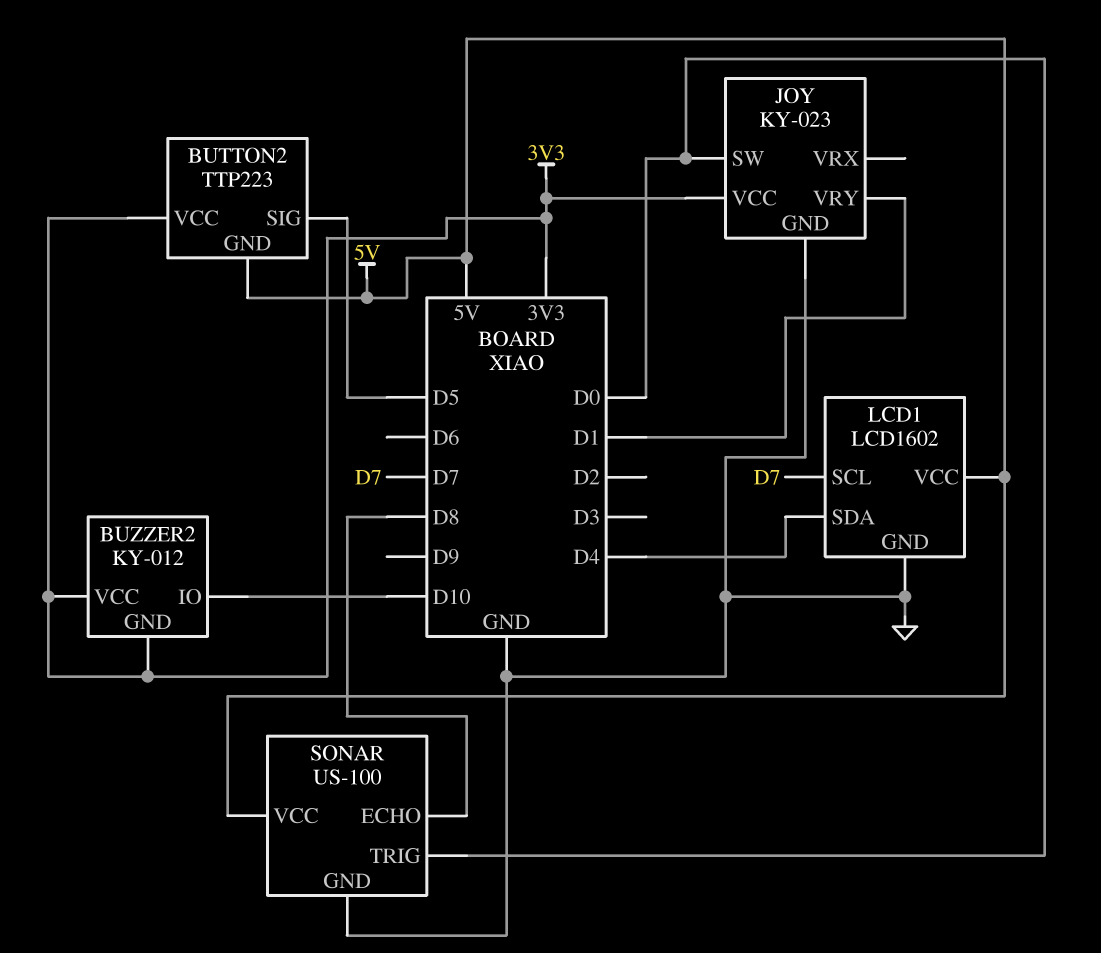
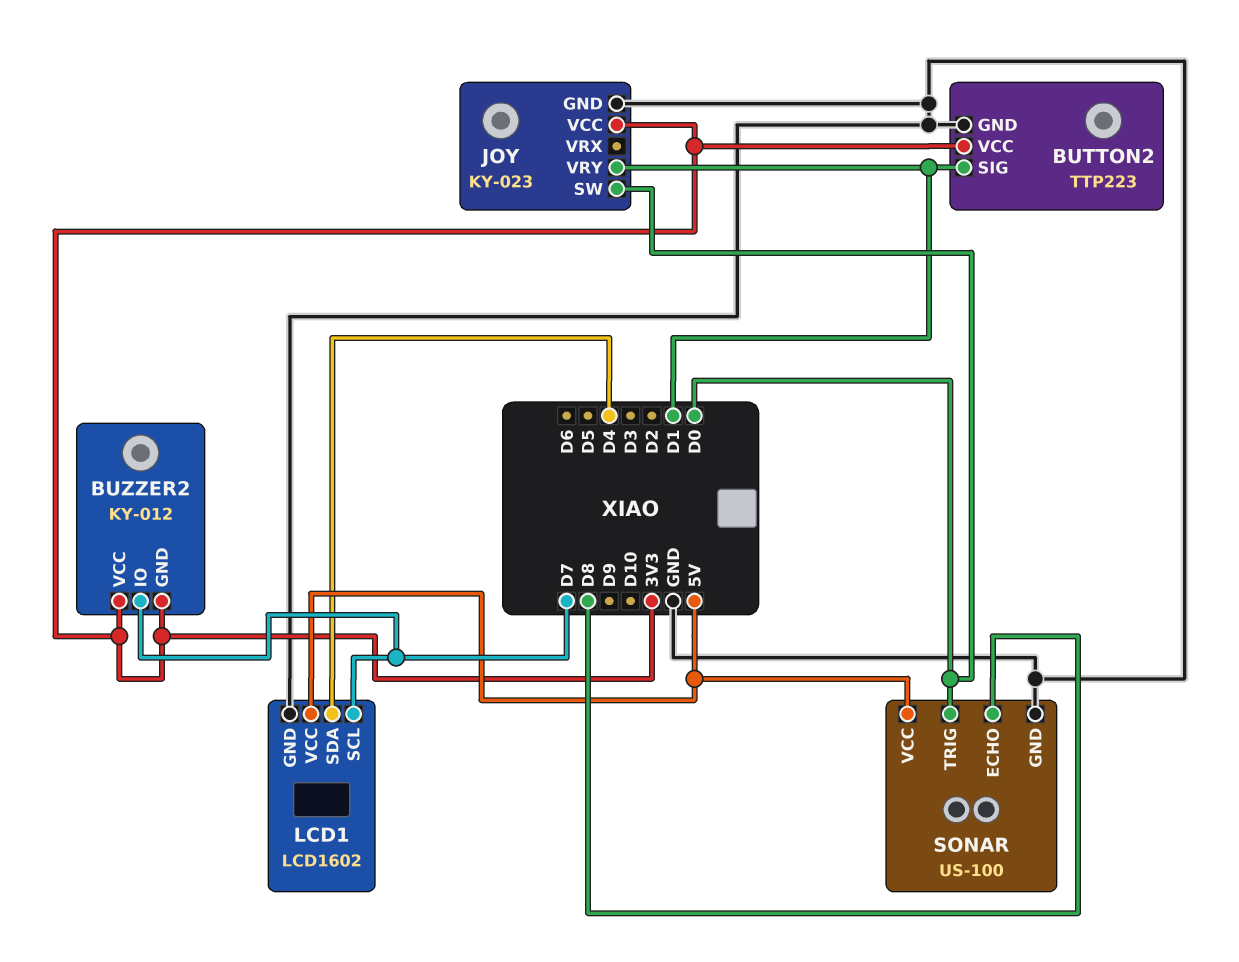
BUTTON2 pin GND: 5V -> GND
BUTTON2 pin SIG: D5 -> D1
BUZZER2 pin IO: D10 -> D7

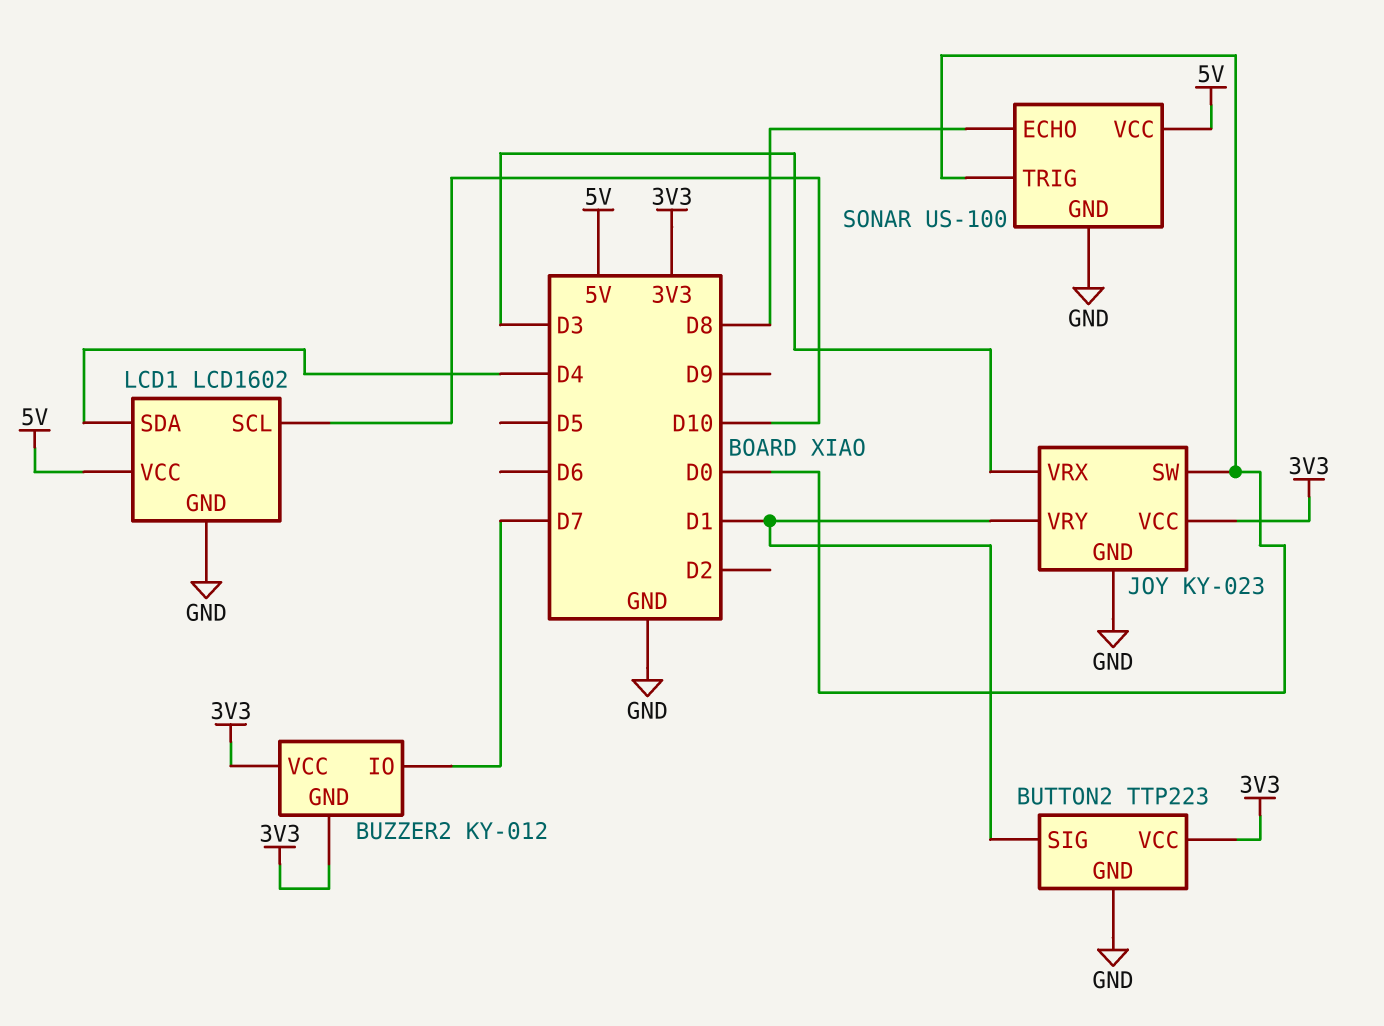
JOY pin VRX: none -> D3
LCD1 pin SCL: D7 -> D10

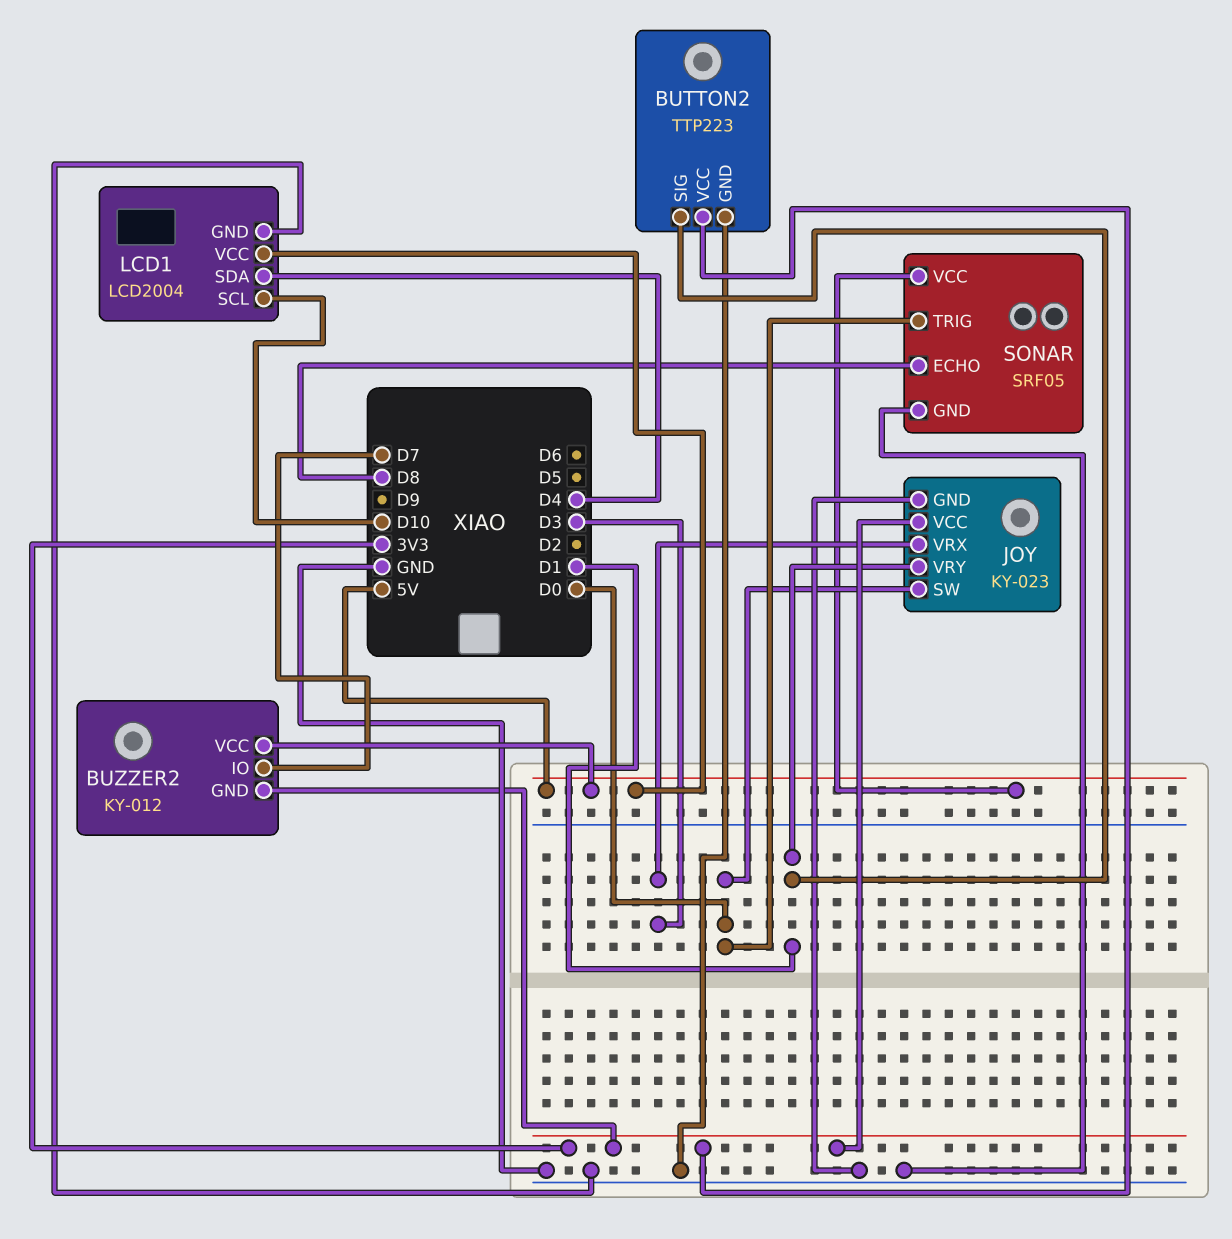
BUZZER2 pin VCC: 3V3 -> 5V
LCD1: LCD1602 -> LCD2004
SONAR: US-100 -> SRF05

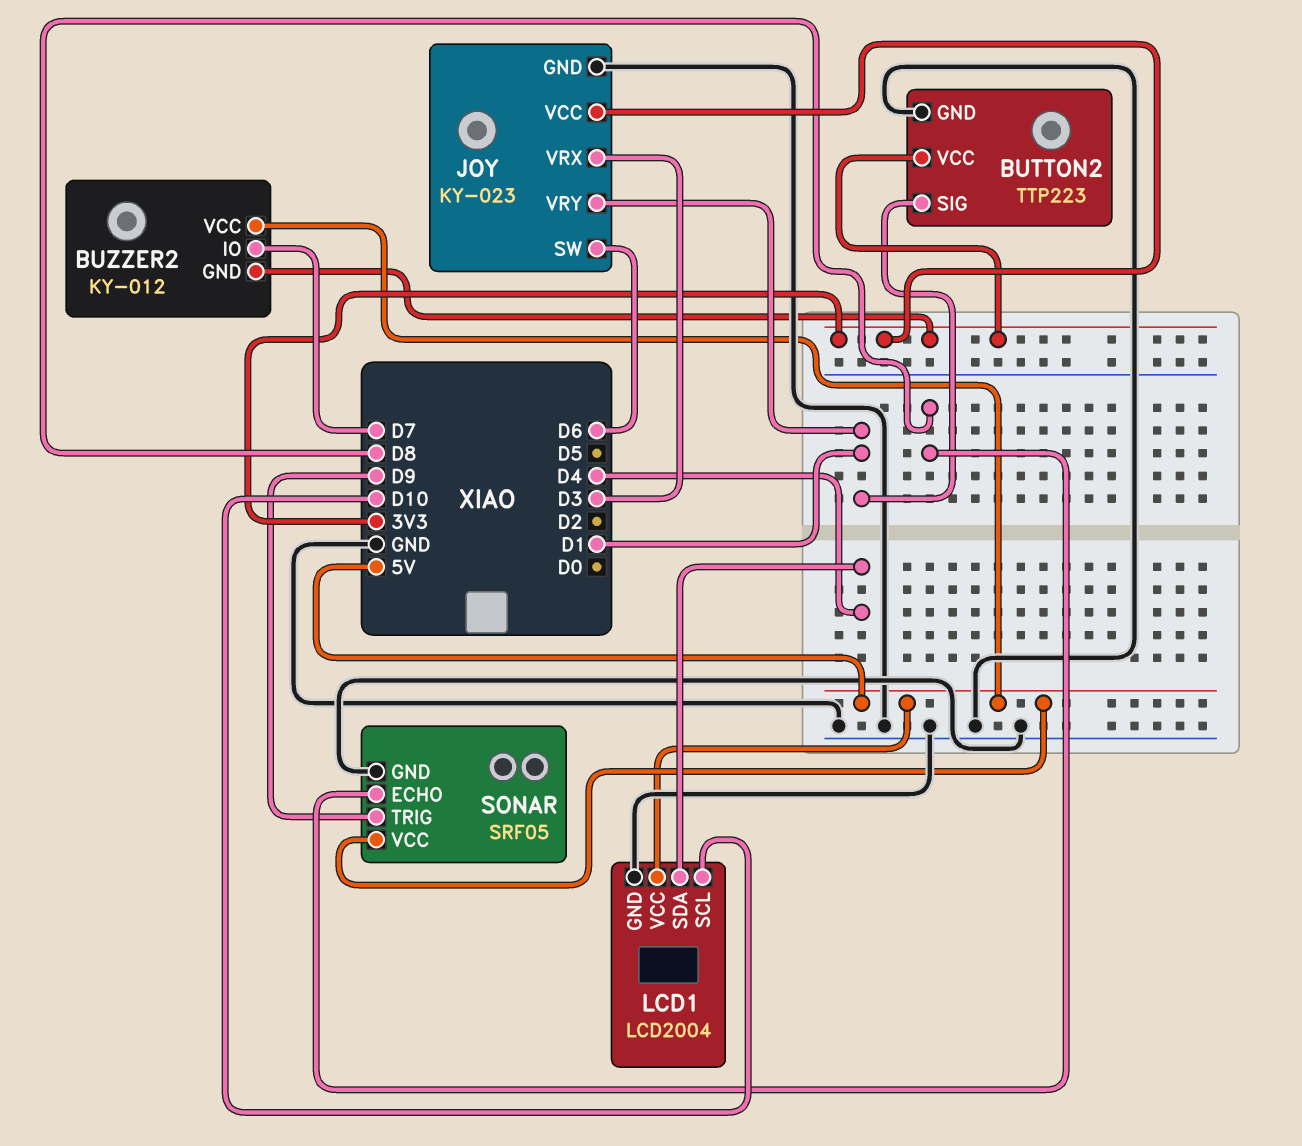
JOY pin SW: D0 -> D6
SONAR pin TRIG: D0 -> D9

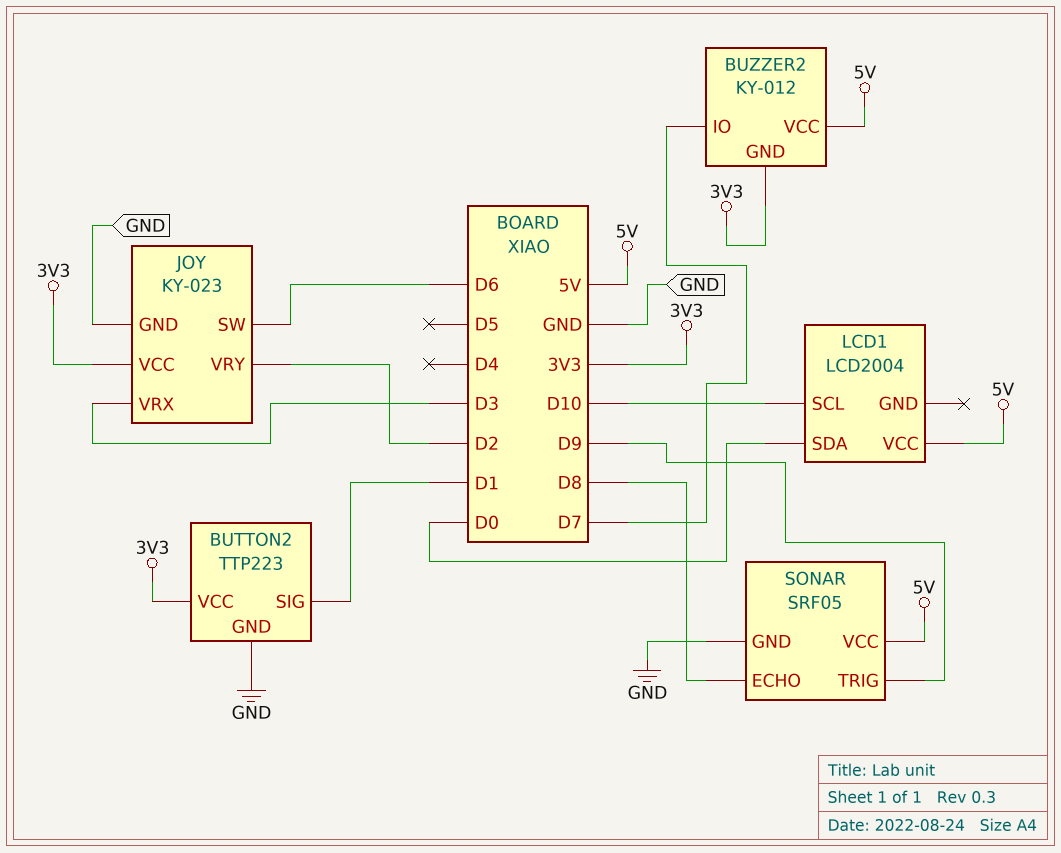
JOY pin VRY: D1 -> D2
LCD1 pin GND: GND -> none
LCD1 pin SDA: D4 -> D0

